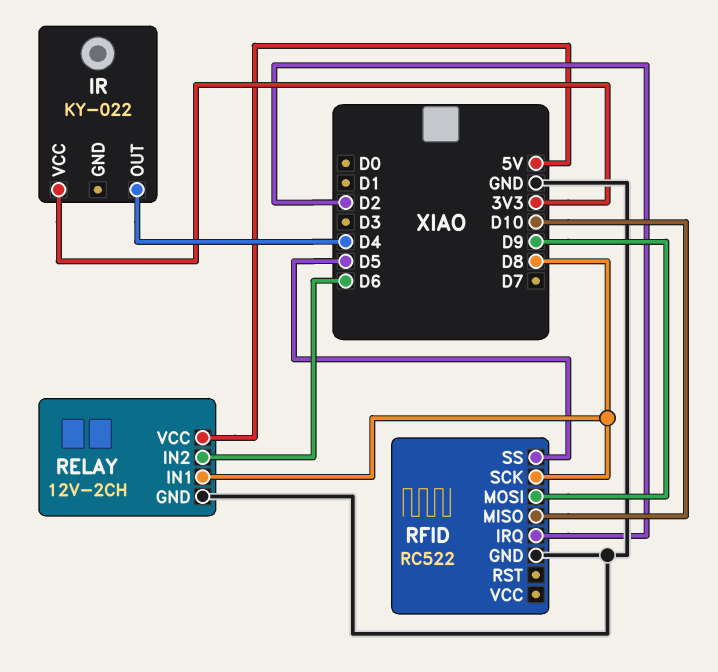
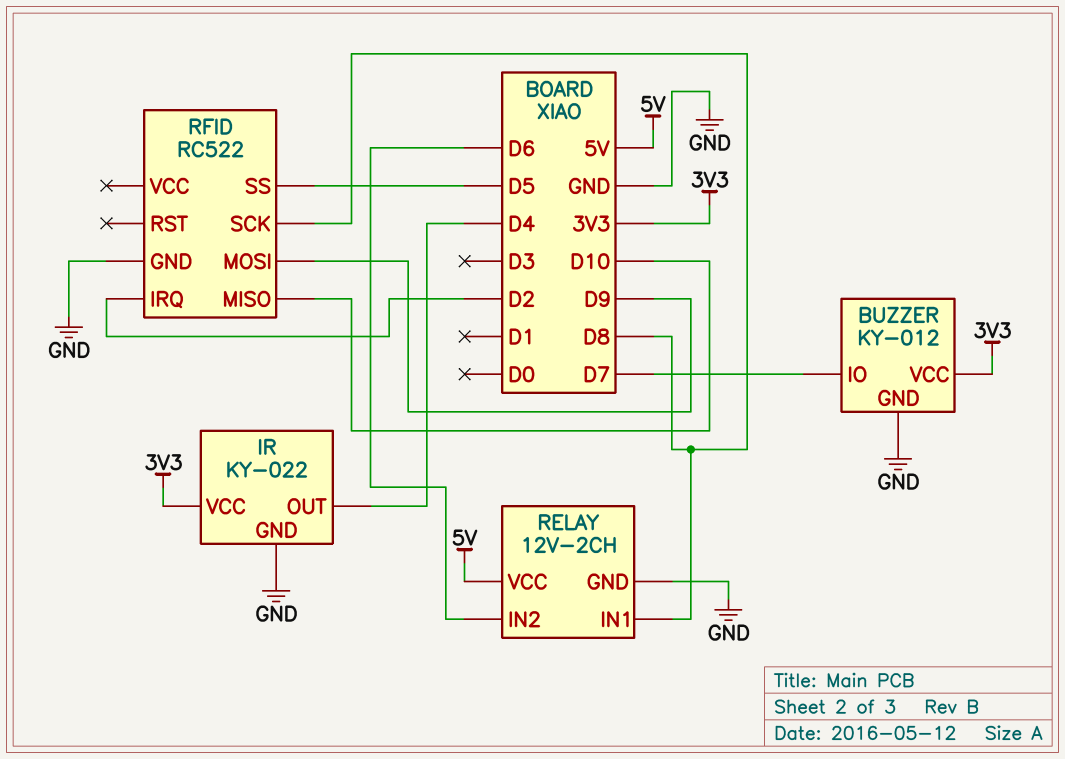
BUZZER: none -> KY-012
BUZZER pin GND: none -> GND
BUZZER pin IO: none -> D7
BUZZER pin VCC: none -> 3V3
IR pin GND: none -> GND

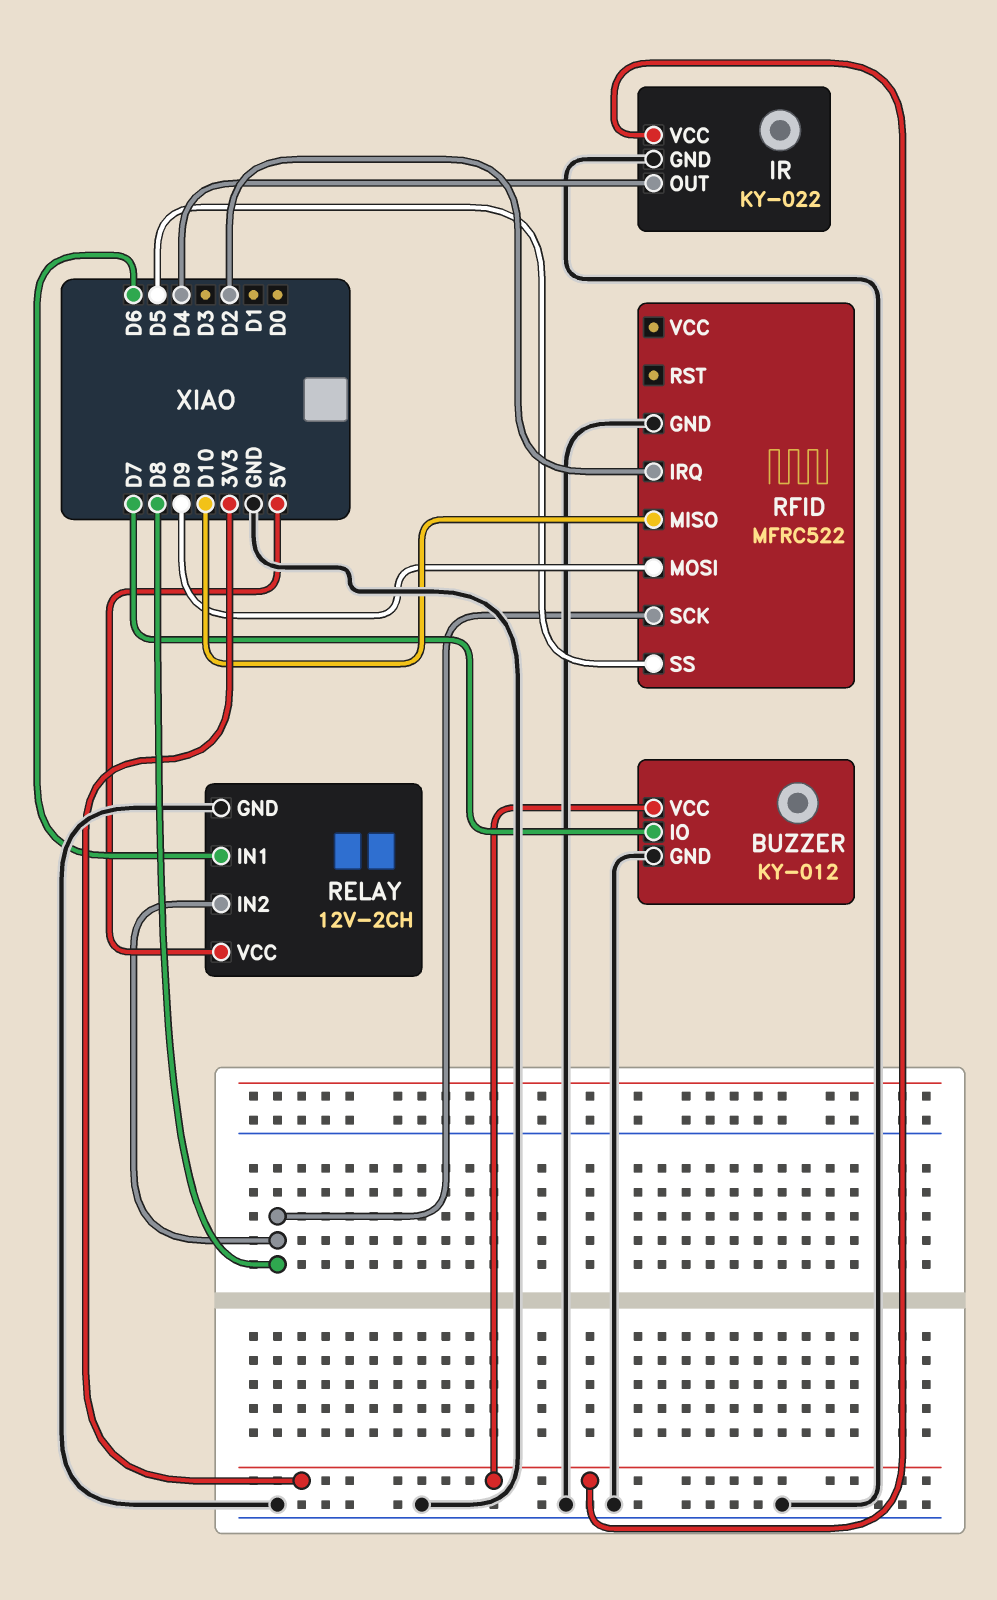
RELAY pin IN1: D8 -> D6
RELAY pin IN2: D6 -> D8
RFID: RC522 -> MFRC522

